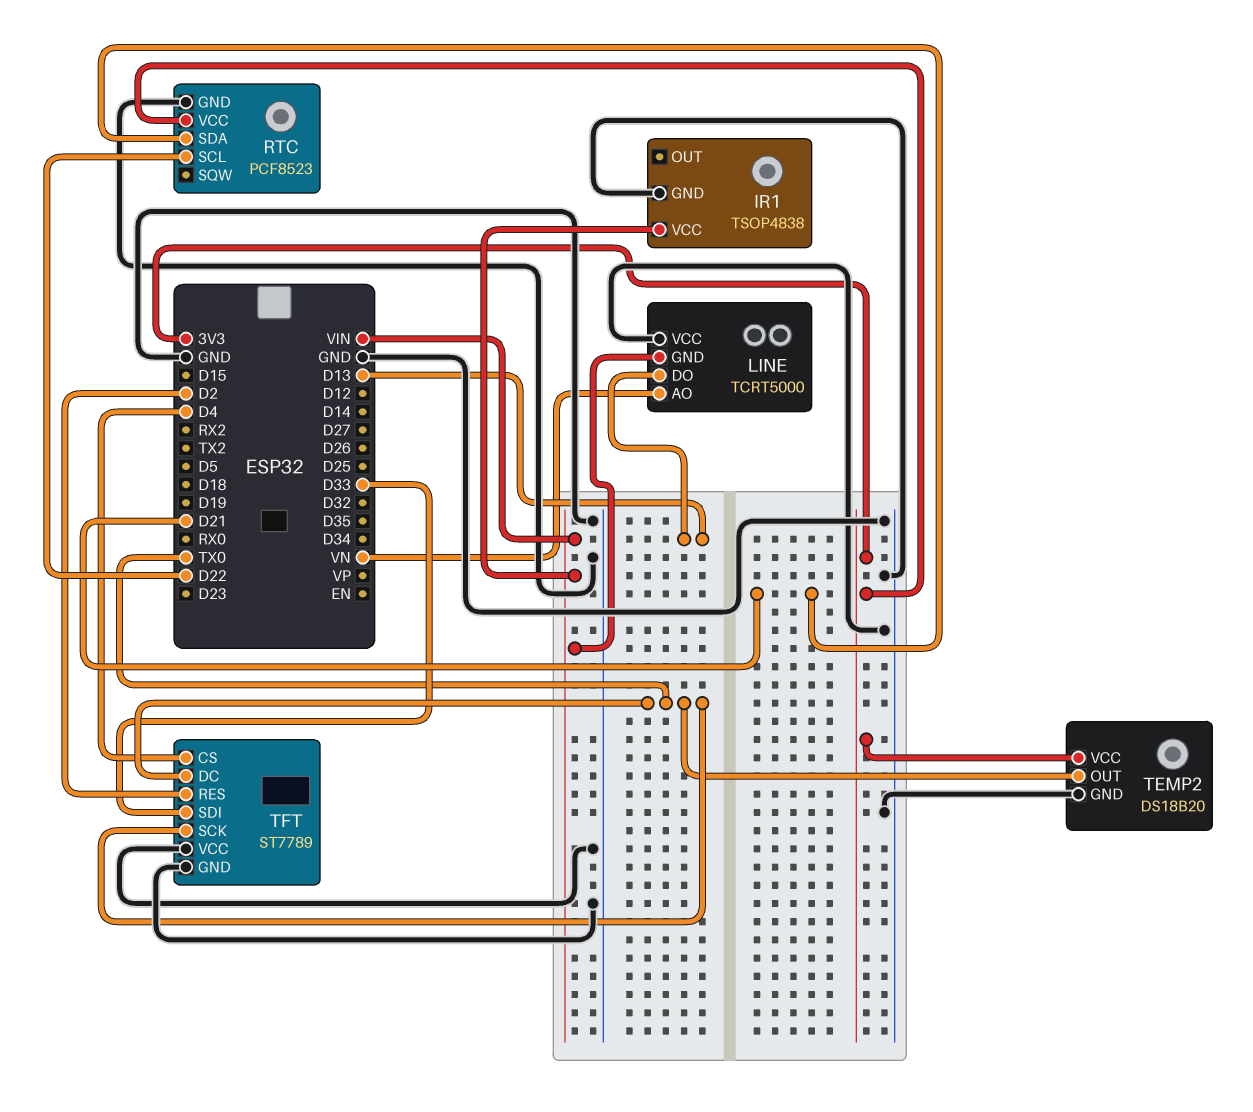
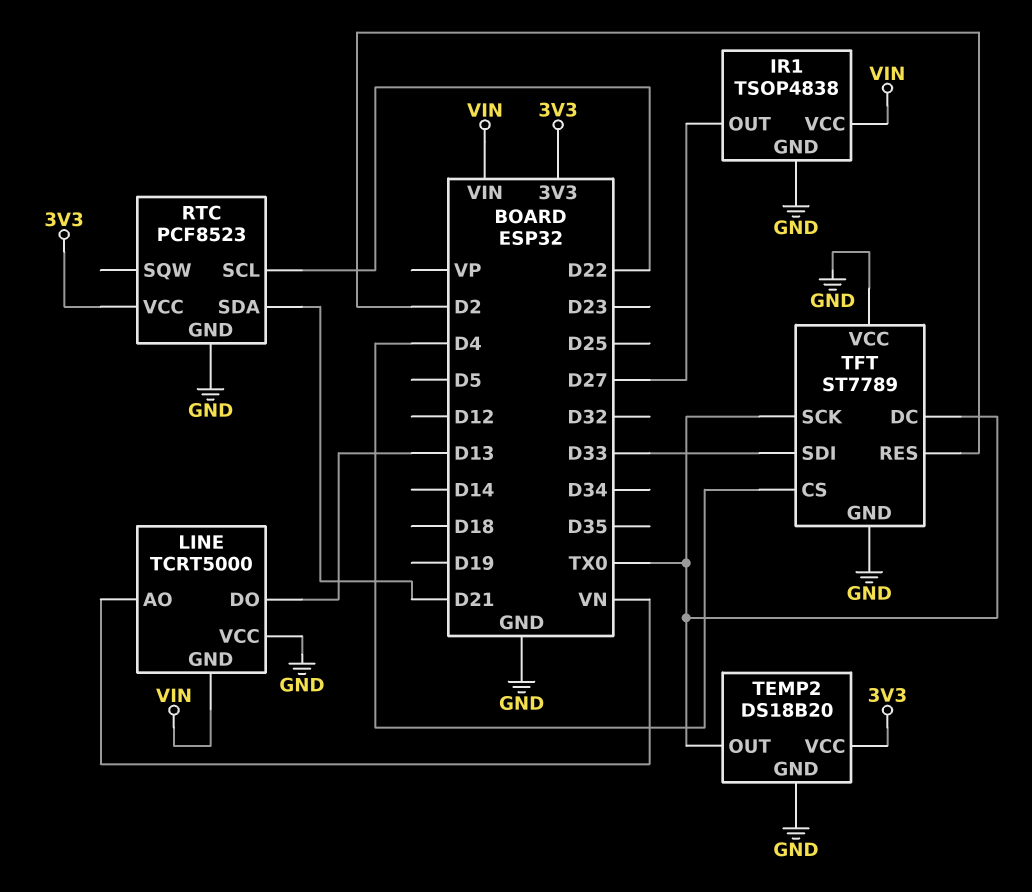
IR1 pin OUT: none -> D27

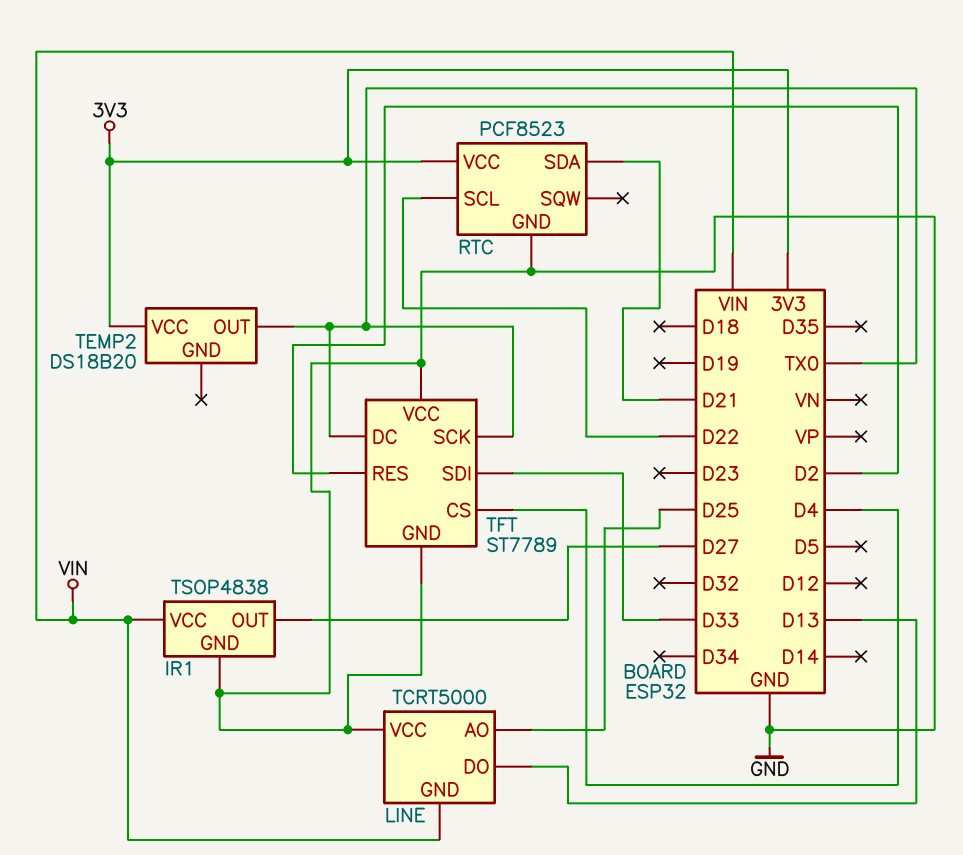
LINE pin AO: VN -> D25
TEMP2 pin GND: GND -> none

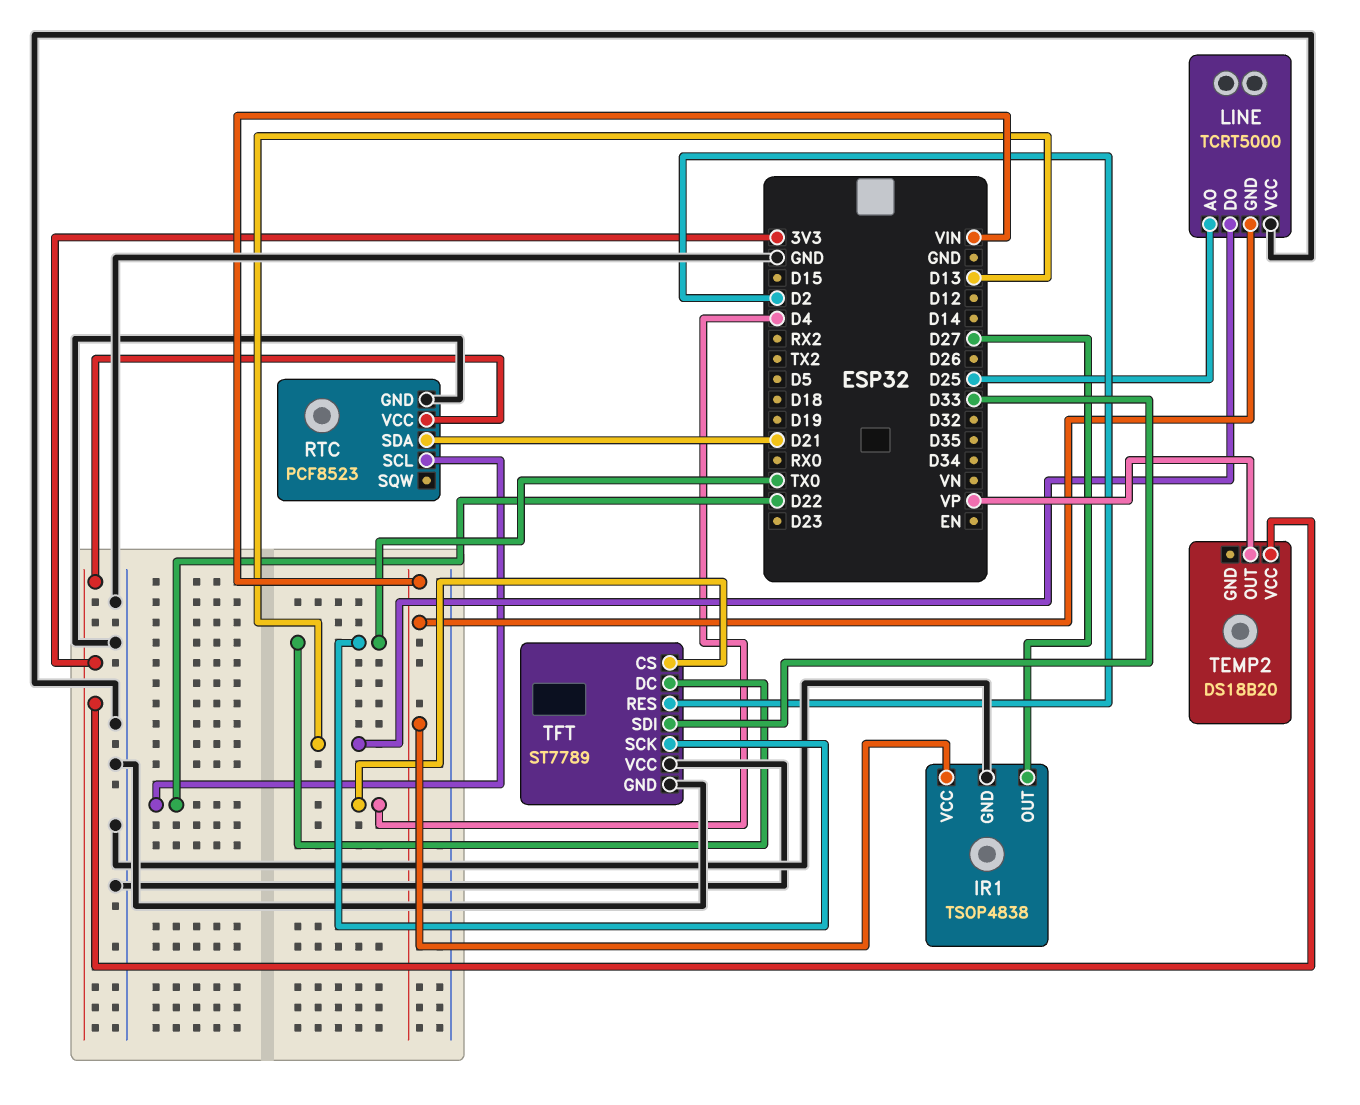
TEMP2 pin OUT: TX0 -> VP

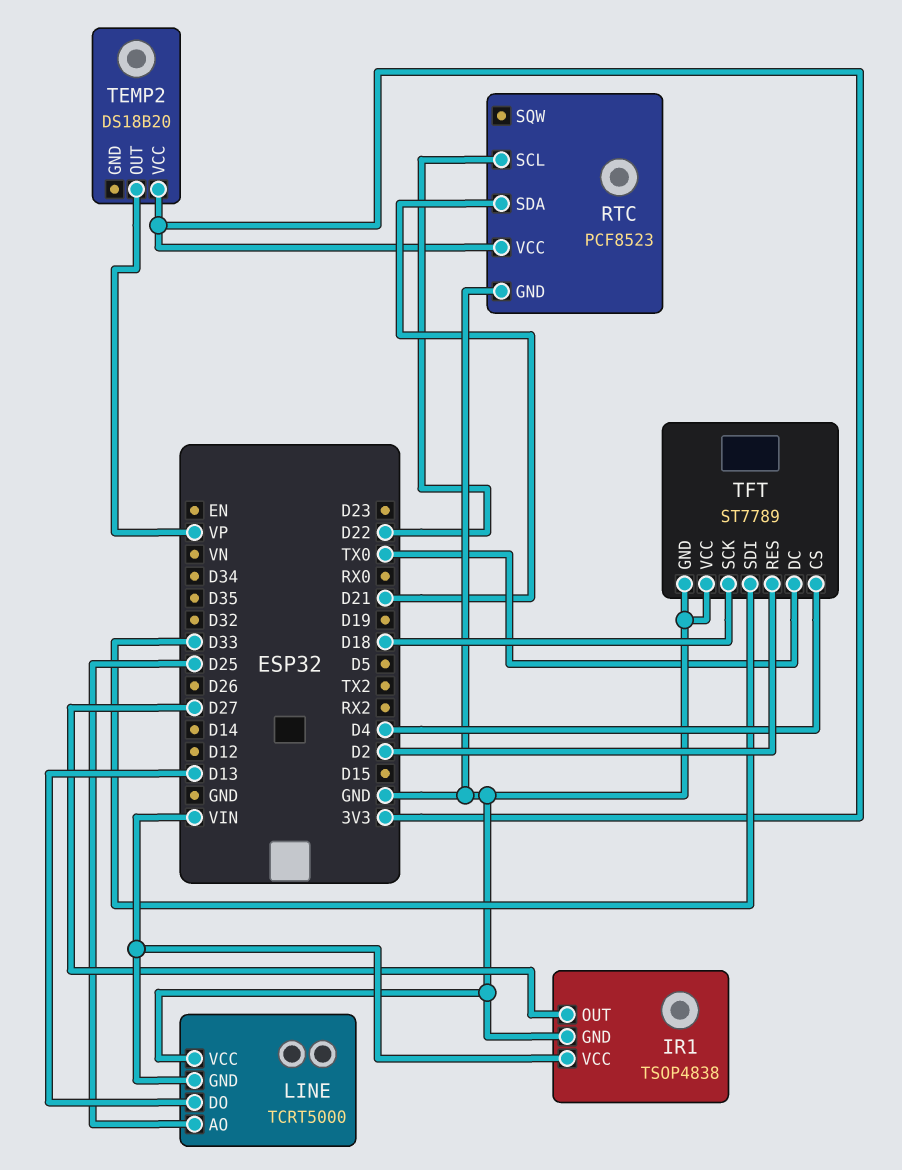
TFT pin SCK: TX0 -> D18

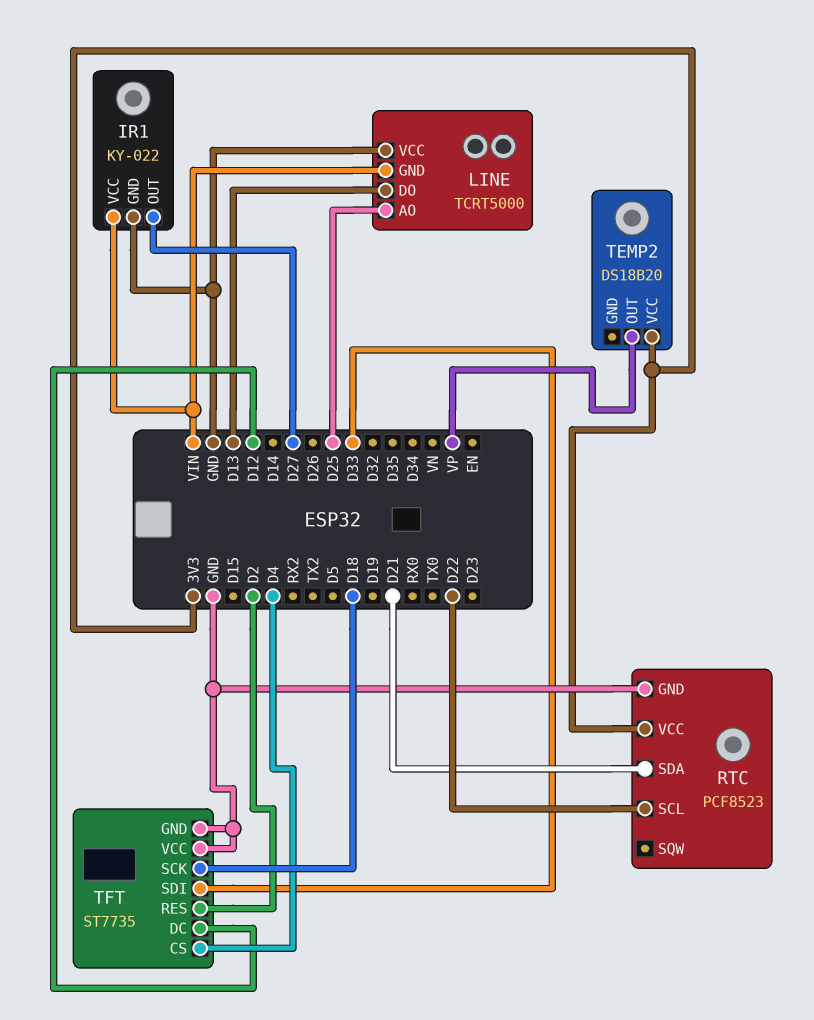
IR1: TSOP4838 -> KY-022
TFT: ST7789 -> ST7735
TFT pin DC: TX0 -> D12

